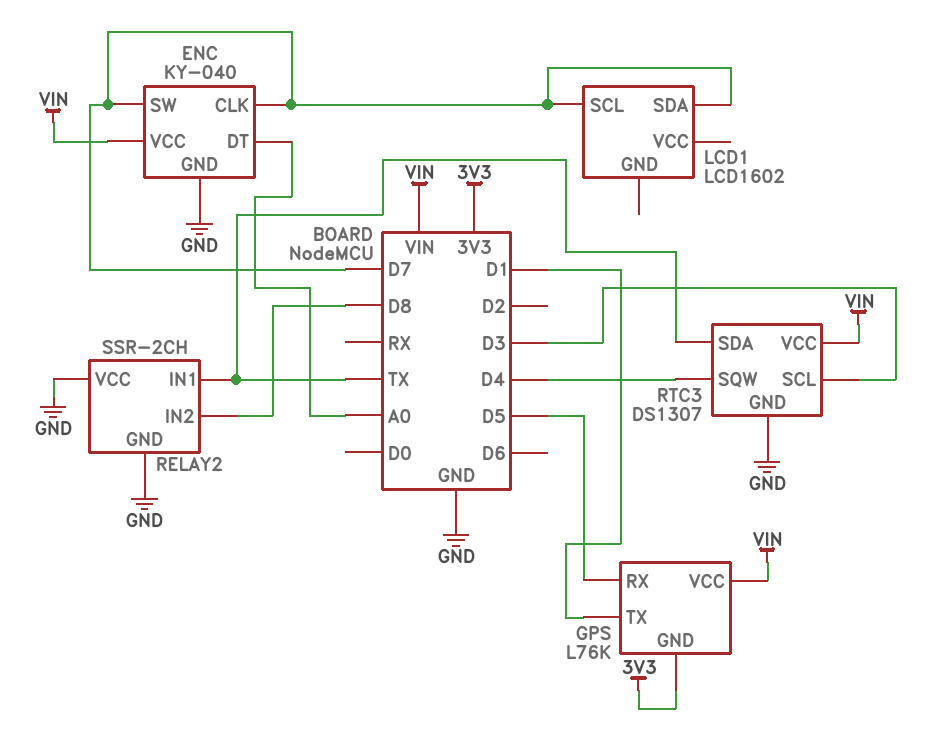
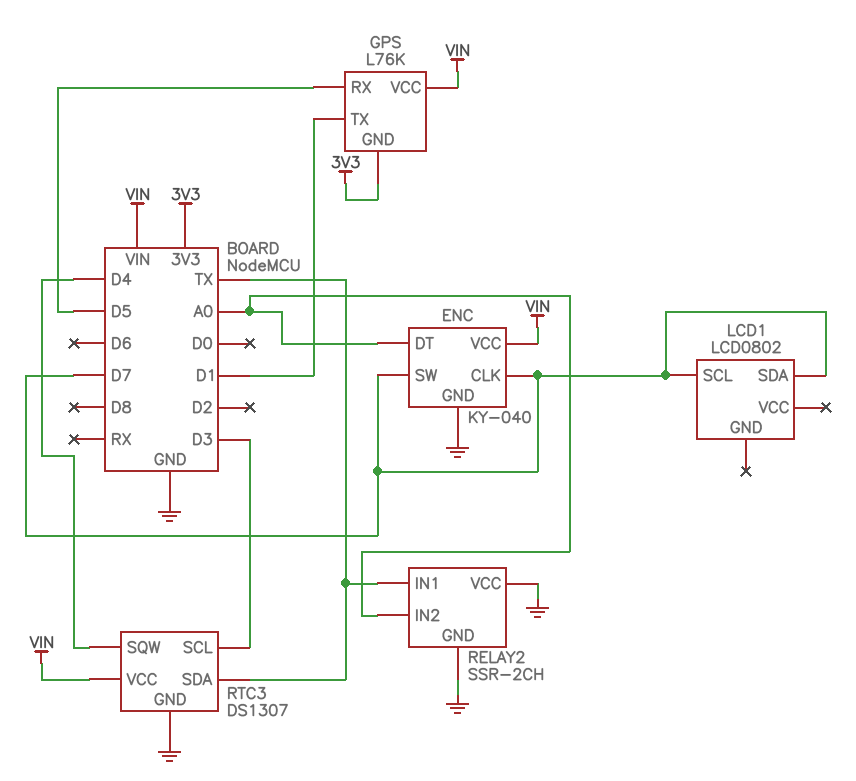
LCD1: LCD1602 -> LCD0802
RELAY2 pin IN2: D8 -> A0

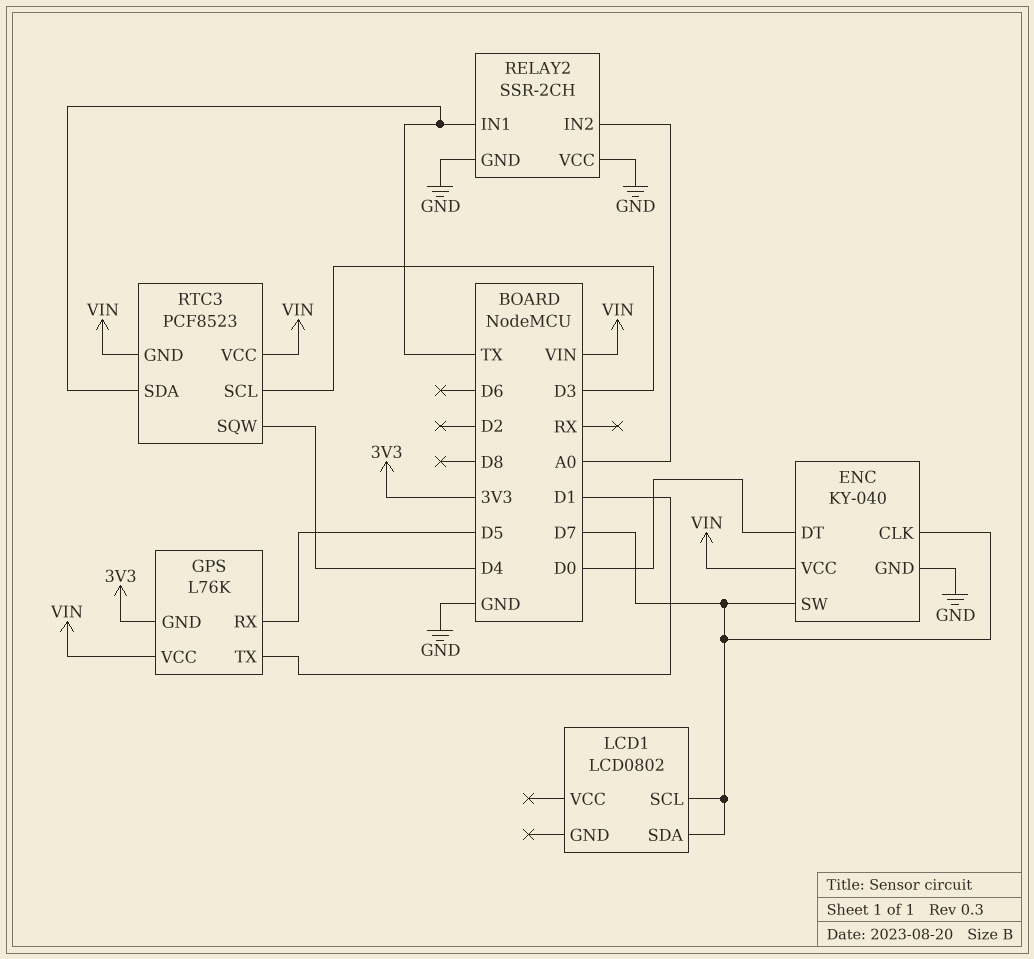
ENC pin DT: A0 -> D0
RTC3: DS1307 -> PCF8523
RTC3 pin GND: GND -> VIN

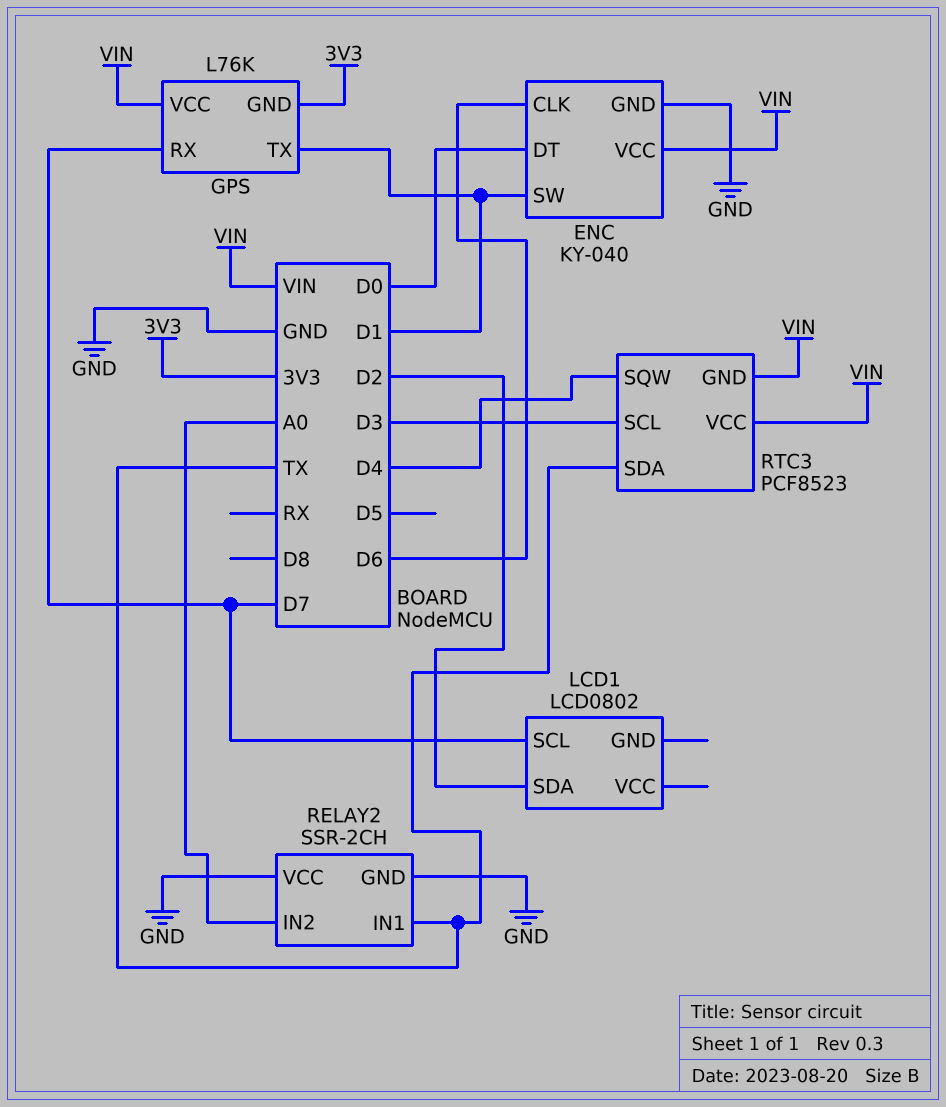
ENC pin CLK: D7 -> D6
ENC pin SW: D7 -> D1
GPS pin RX: D5 -> D7
LCD1 pin SDA: D7 -> D2

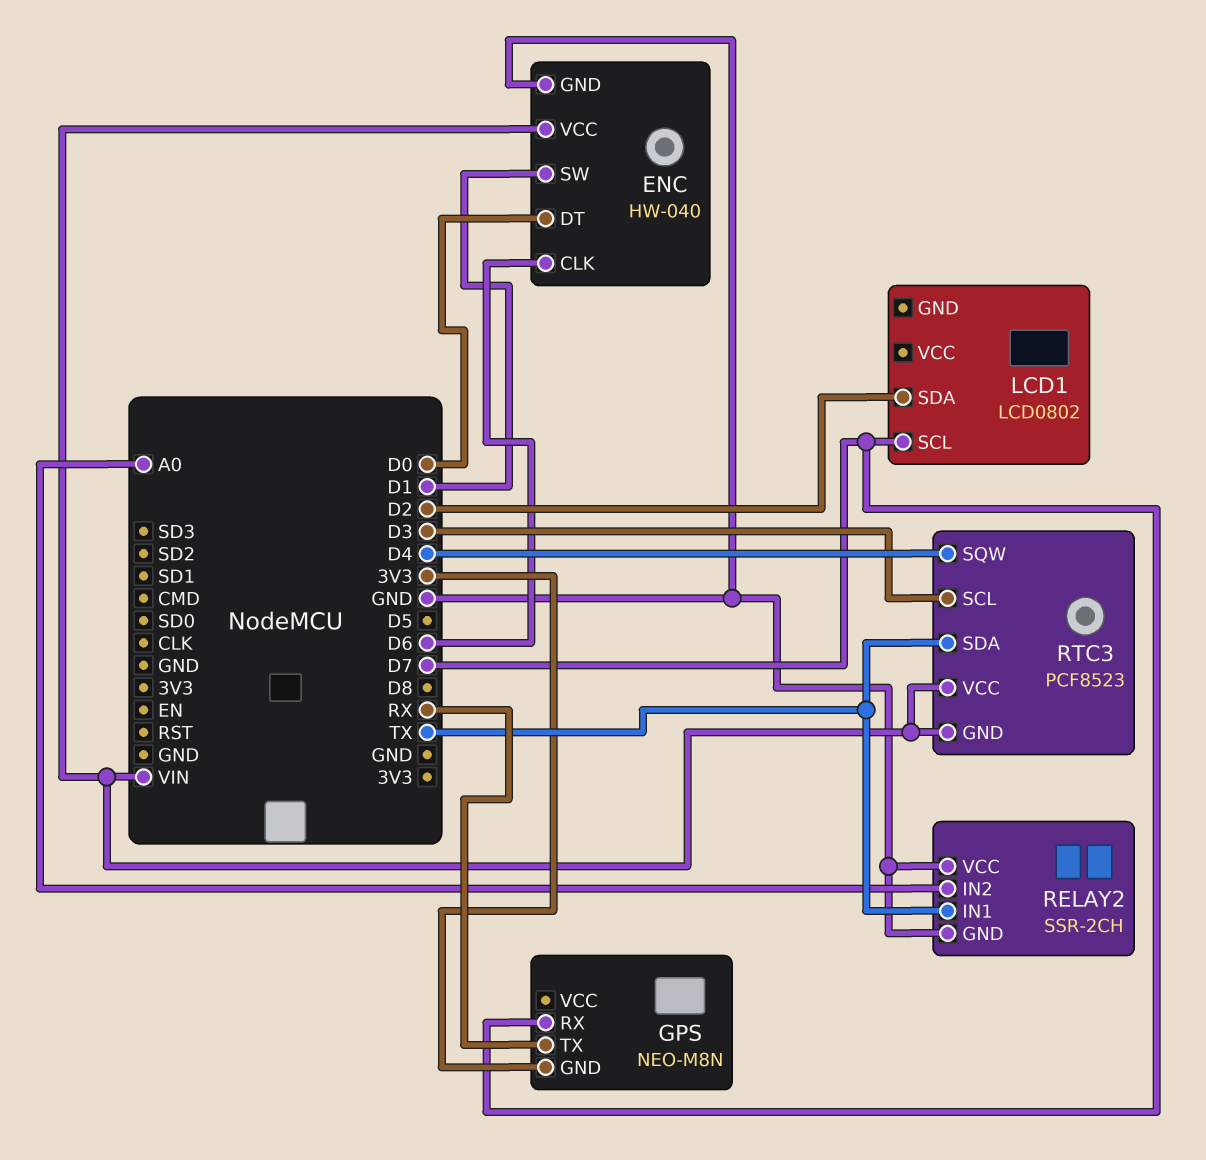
ENC: KY-040 -> HW-040
GPS: L76K -> NEO-M8N
GPS pin TX: D1 -> RX
GPS pin VCC: VIN -> none

